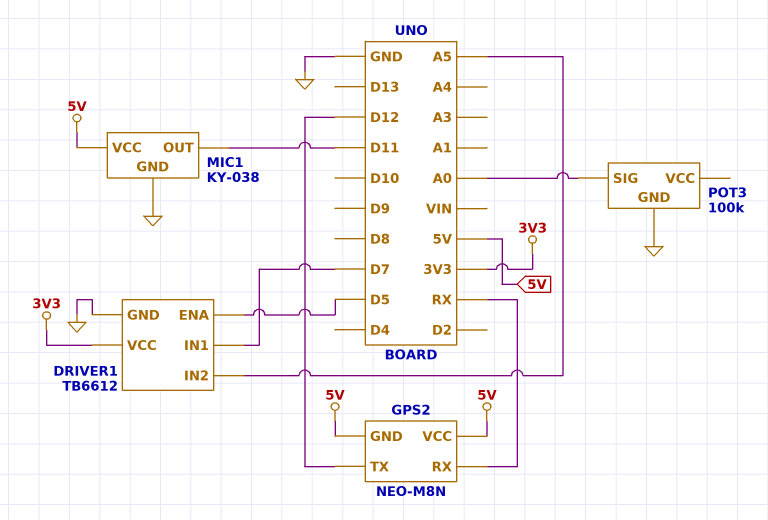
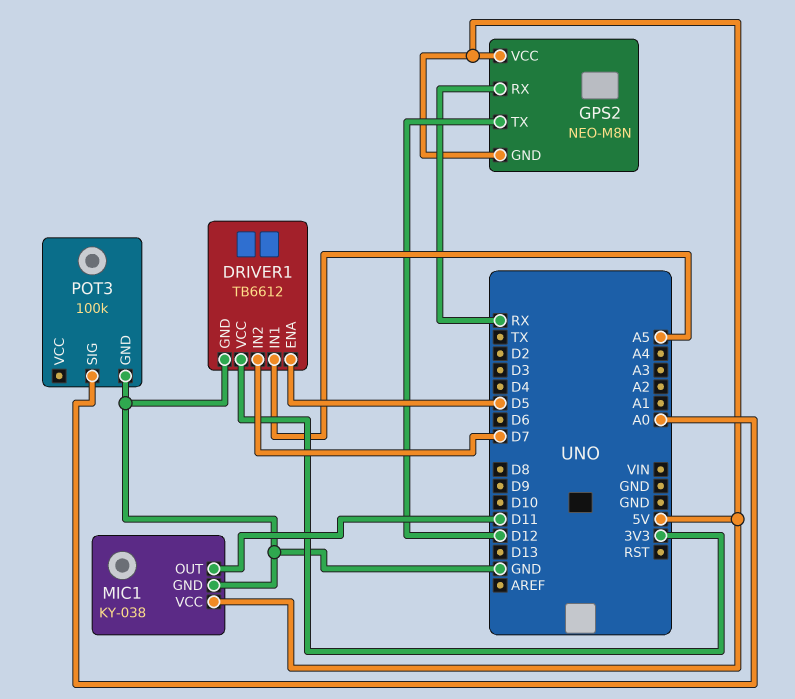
DRIVER1 pin IN1: D7 -> A5
DRIVER1 pin IN2: A5 -> D7

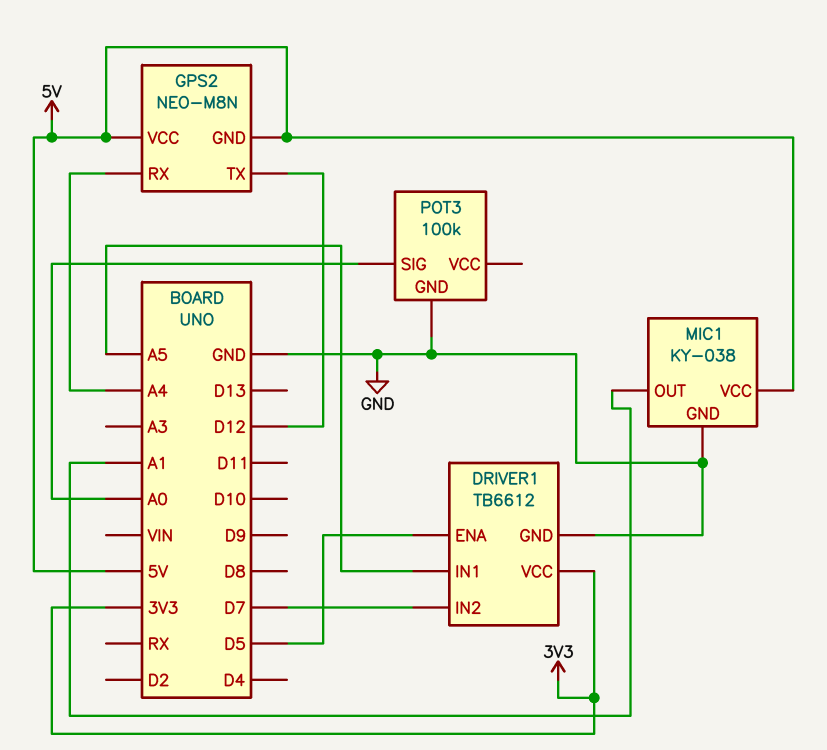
GPS2 pin RX: RX -> A4
MIC1 pin OUT: D11 -> A1

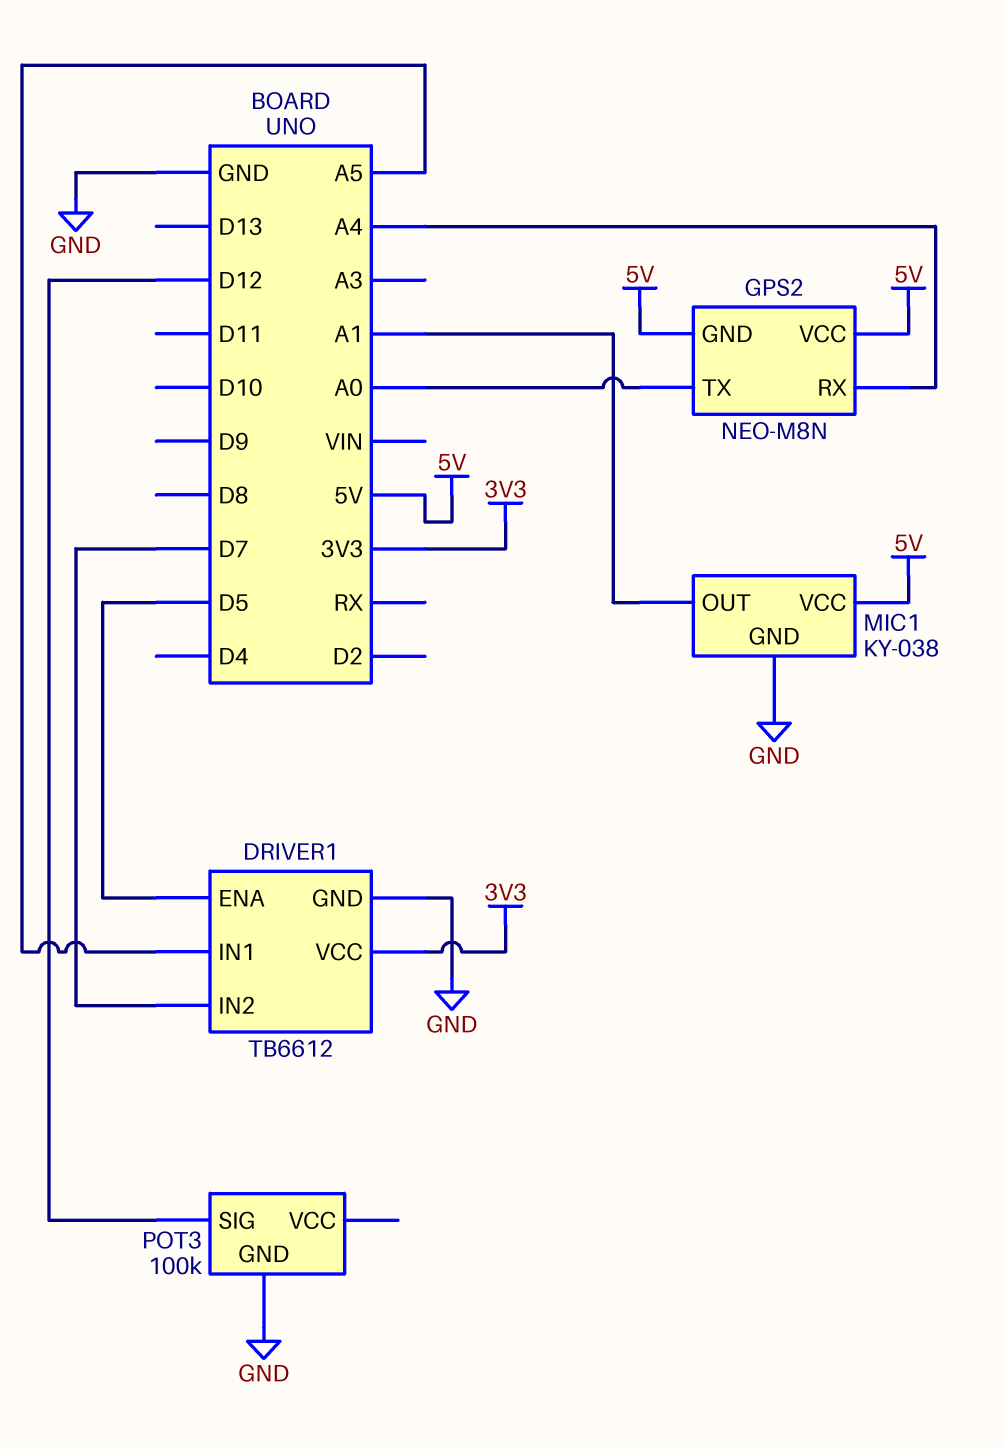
GPS2 pin TX: D12 -> A0
POT3 pin SIG: A0 -> D12

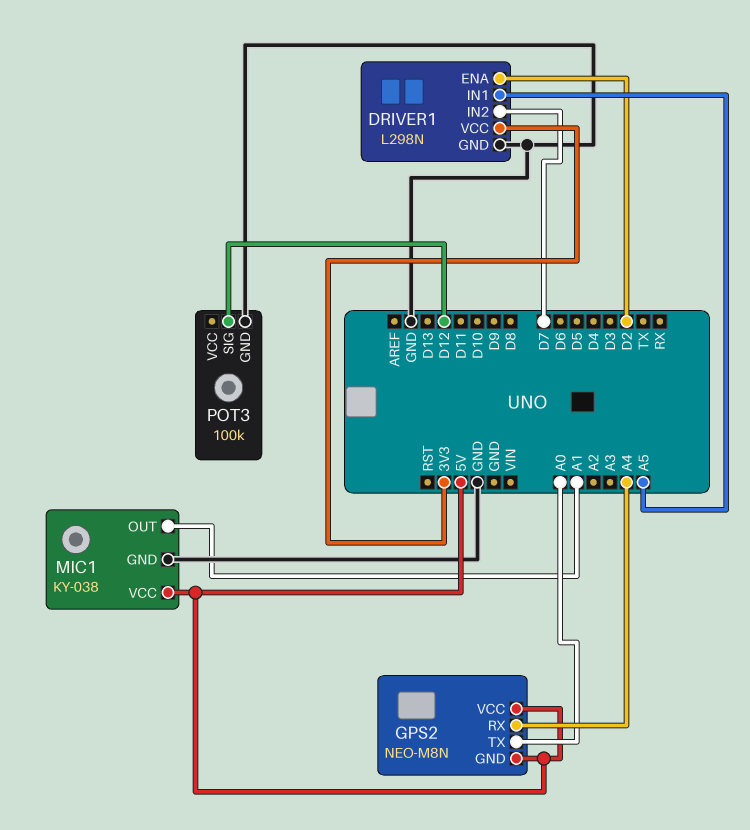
DRIVER1: TB6612 -> L298N
DRIVER1 pin ENA: D5 -> D2

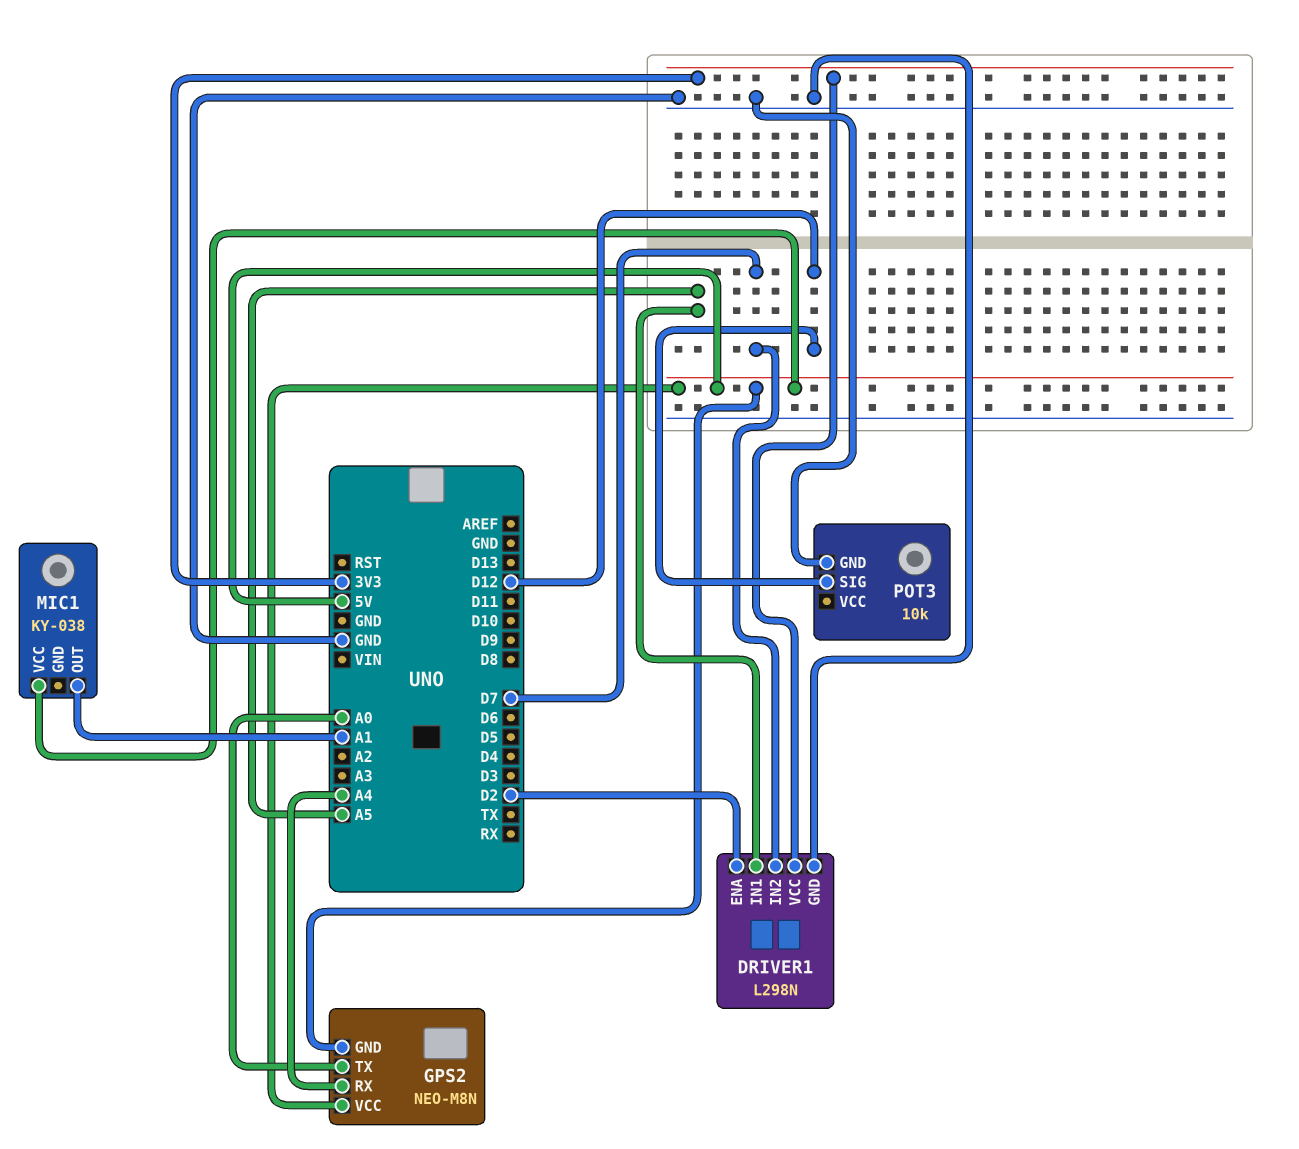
MIC1 pin GND: GND -> none
POT3: 100k -> 10k

